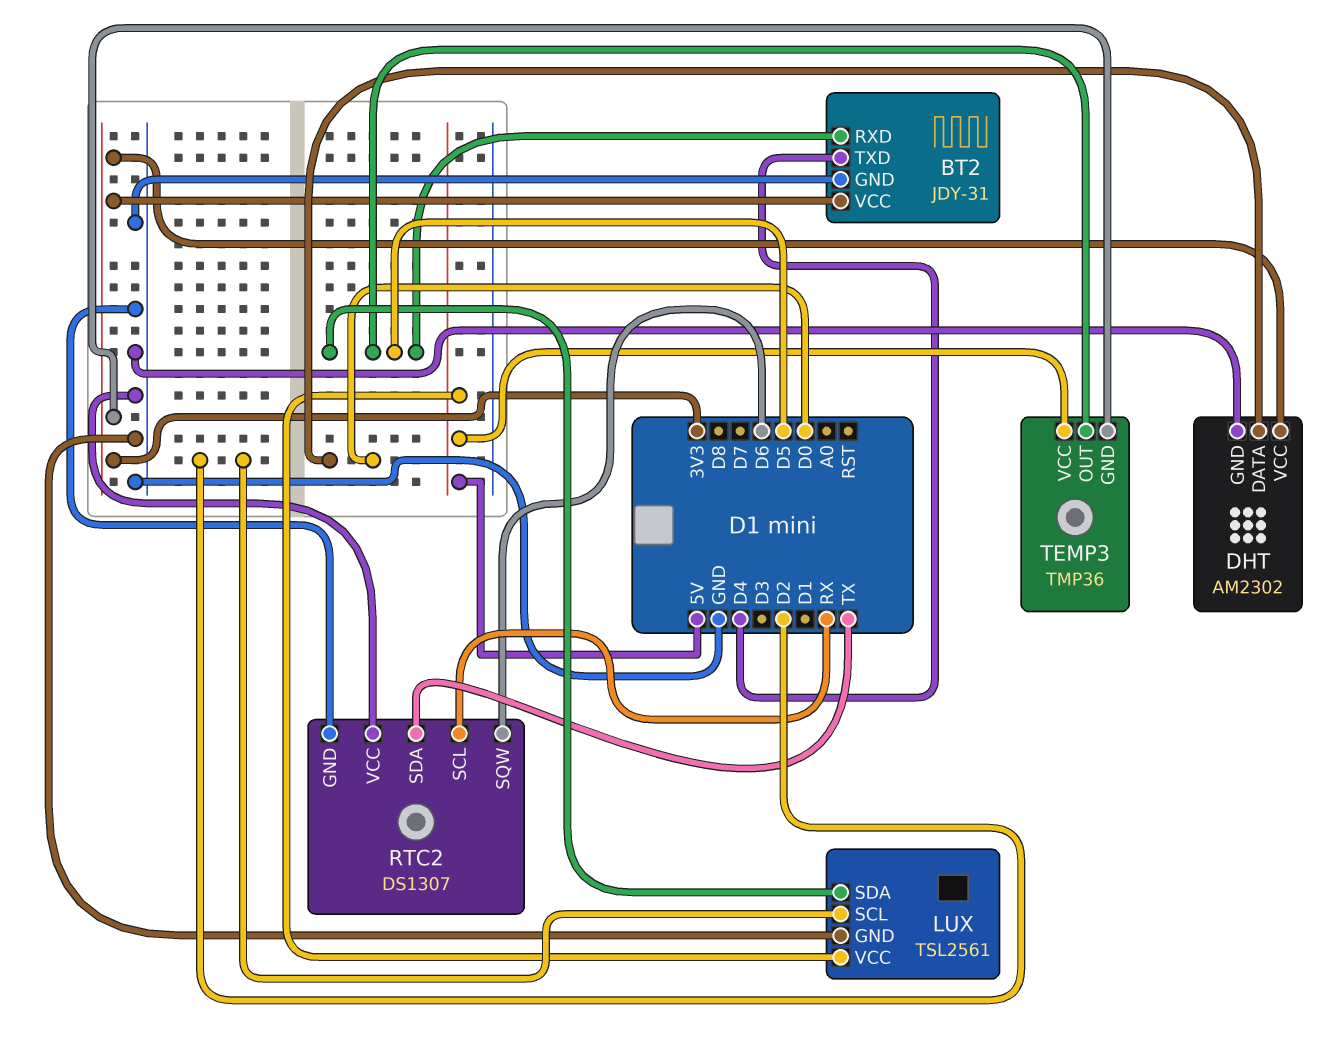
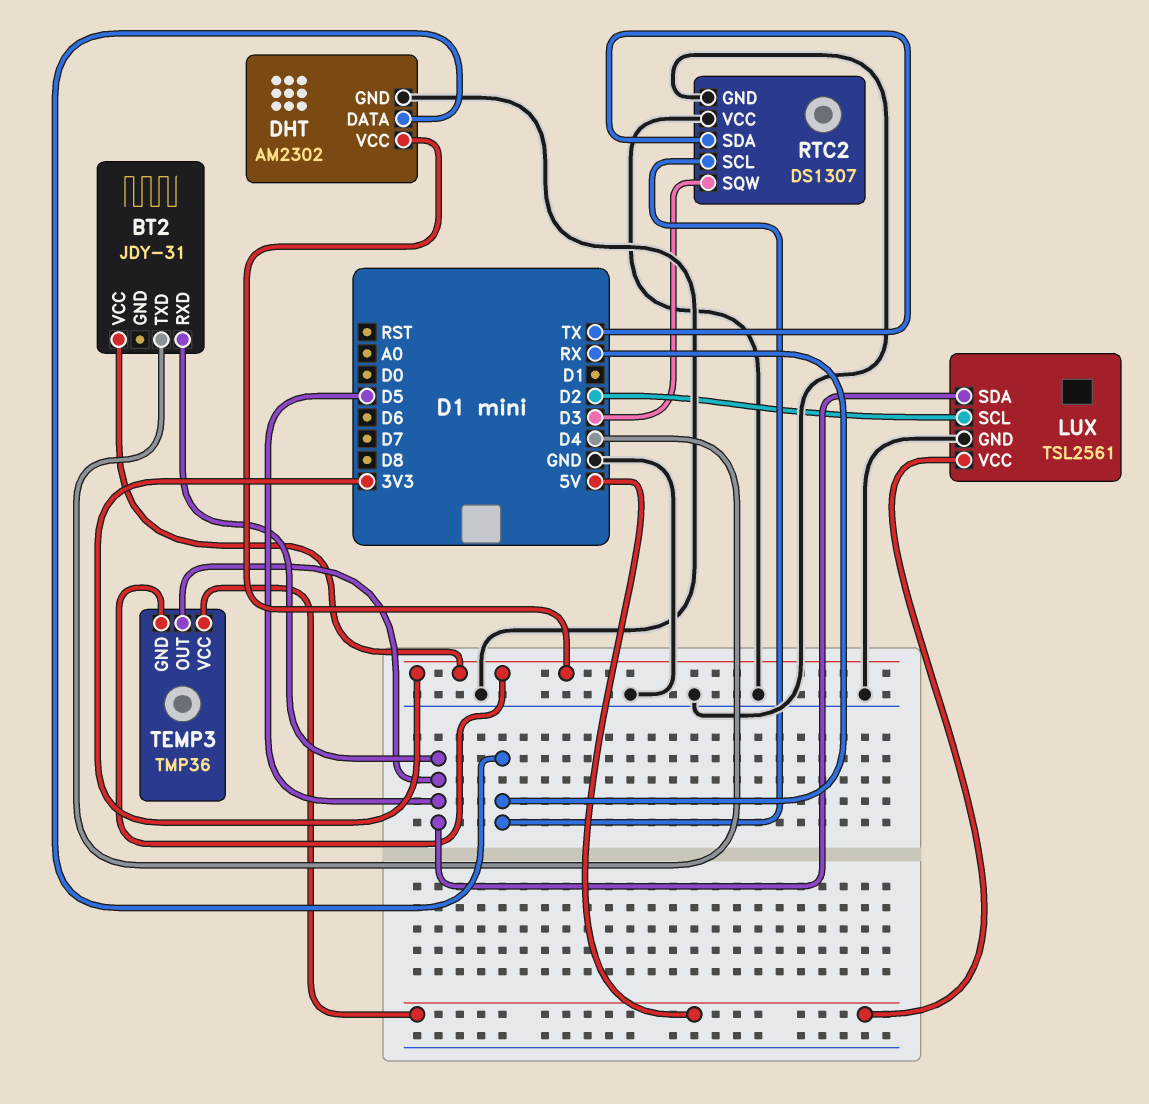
BT2 pin GND: GND -> none
DHT pin DATA: D0 -> RX
RTC2 pin SQW: D6 -> D3

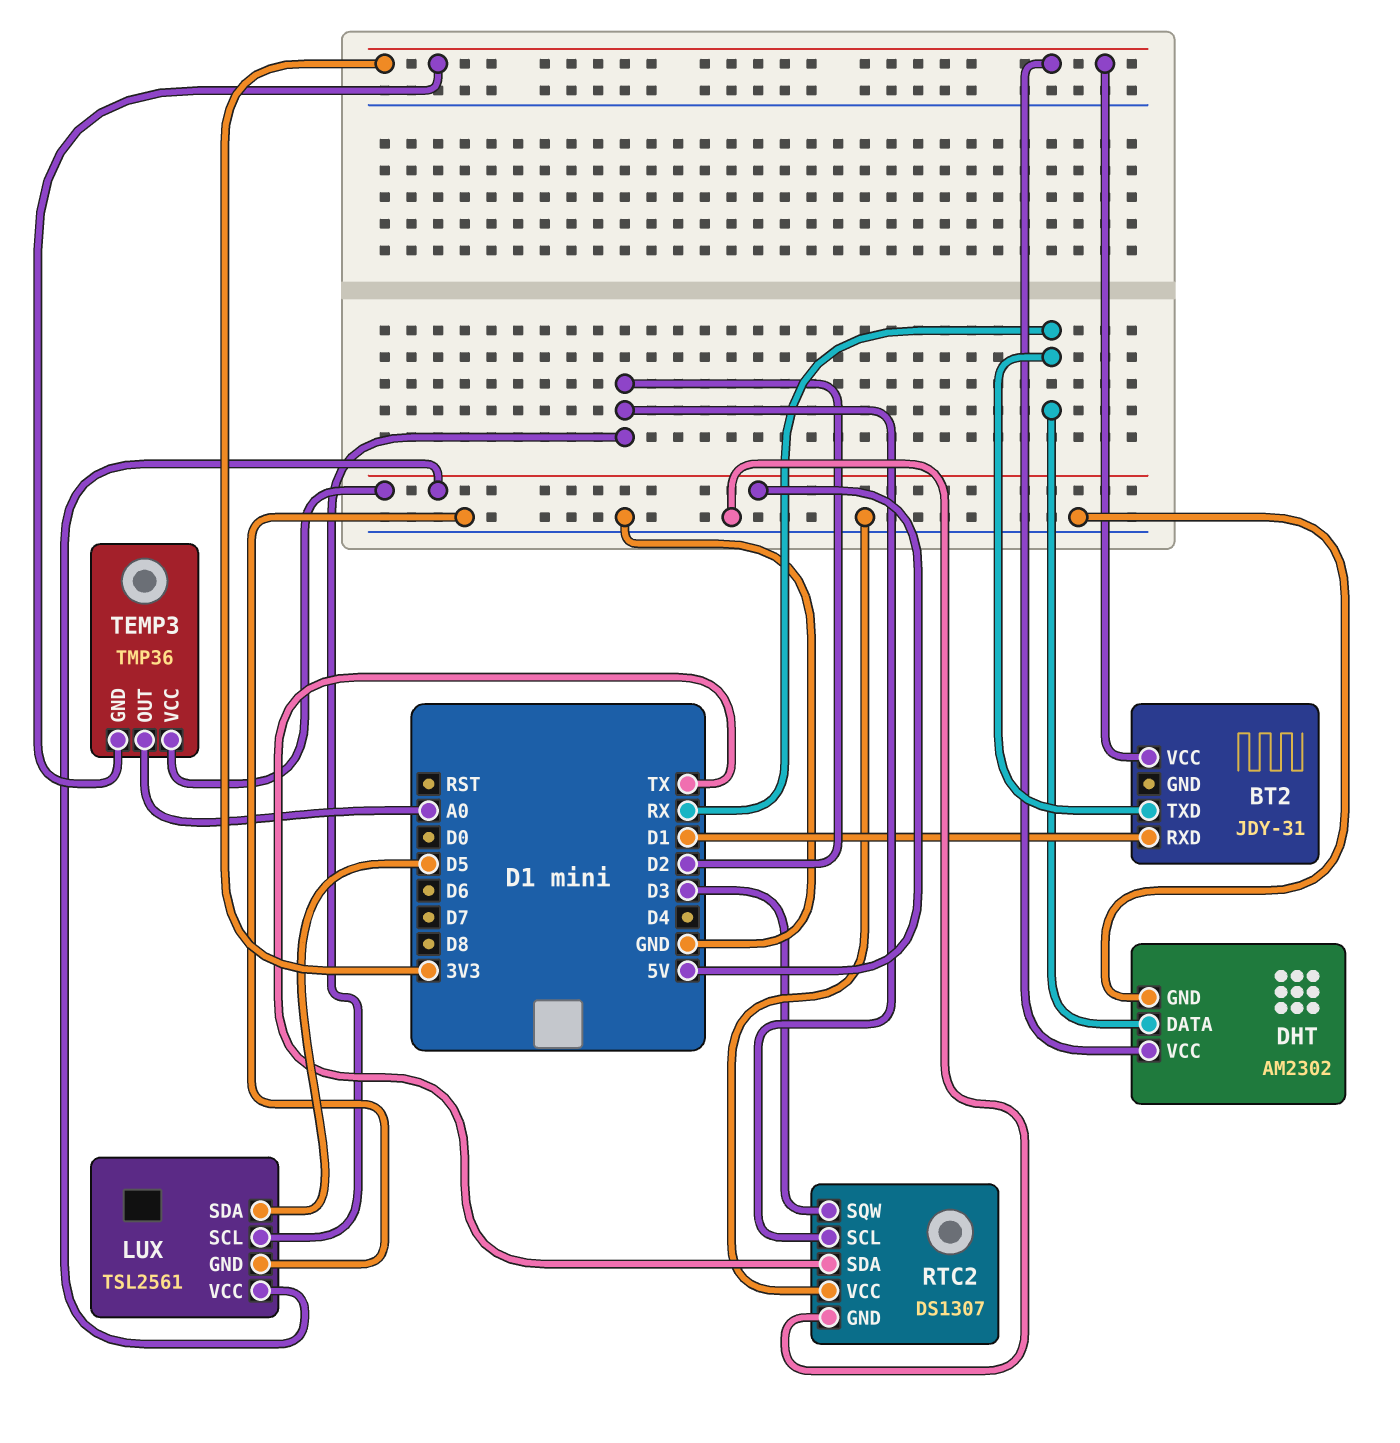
BT2 pin RXD: D5 -> D1
BT2 pin TXD: D4 -> RX
RTC2 pin SCL: RX -> D2
TEMP3 pin OUT: D5 -> A0

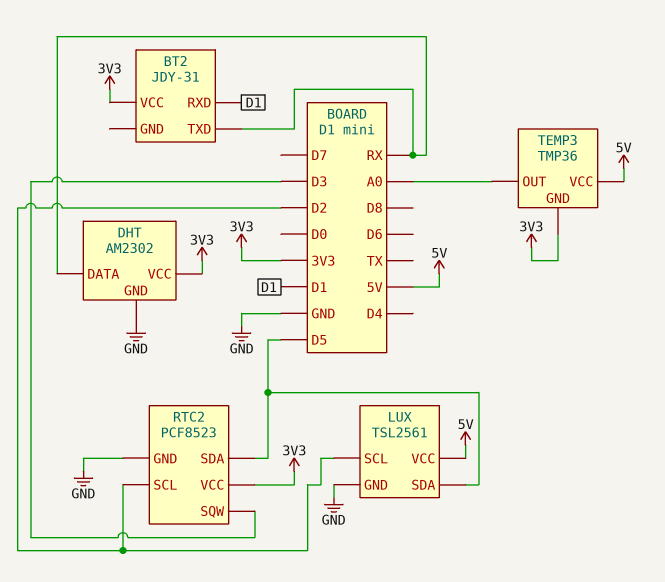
RTC2: DS1307 -> PCF8523
RTC2 pin SDA: TX -> D5
RTC2 pin VCC: GND -> 3V3

